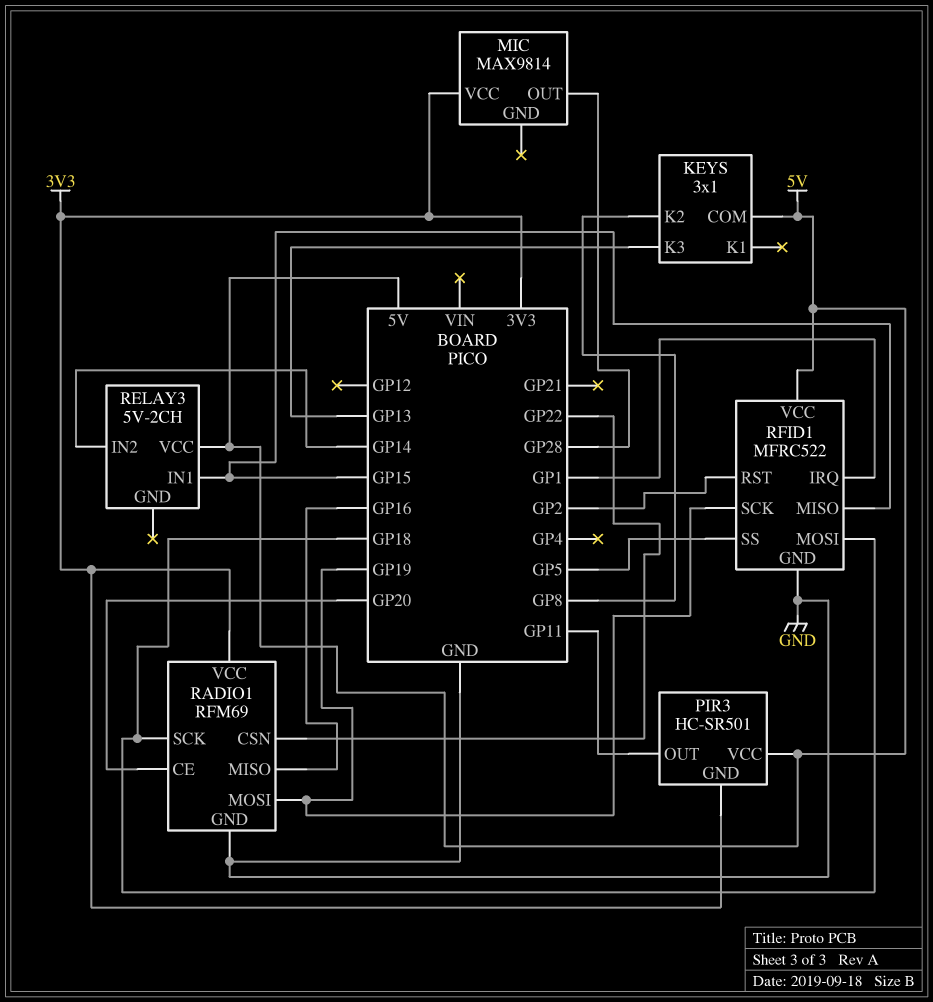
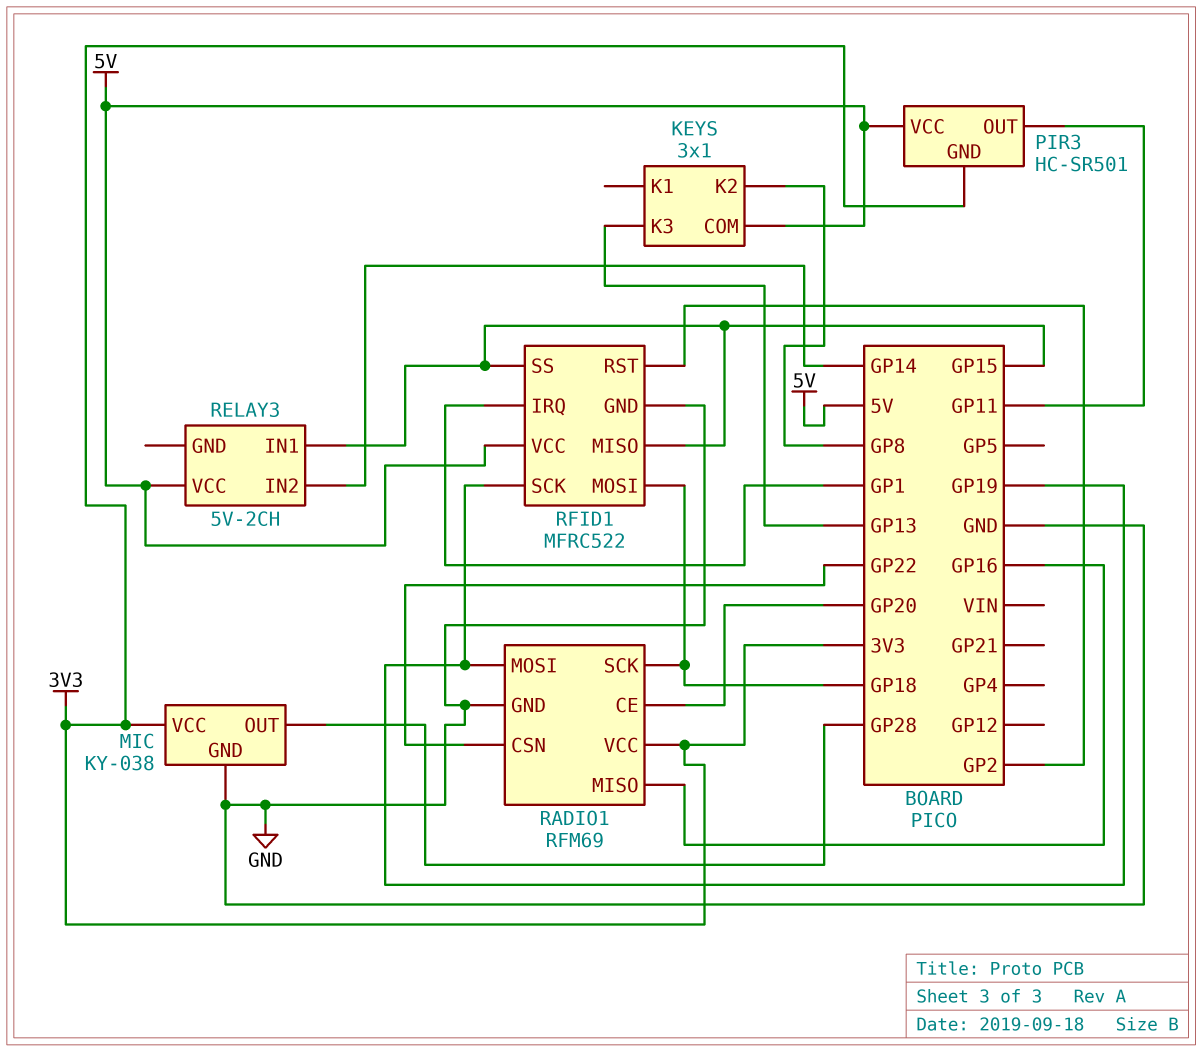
MIC: MAX9814 -> KY-038
MIC pin GND: none -> GND
RFID1 pin SS: GP5 -> GP15

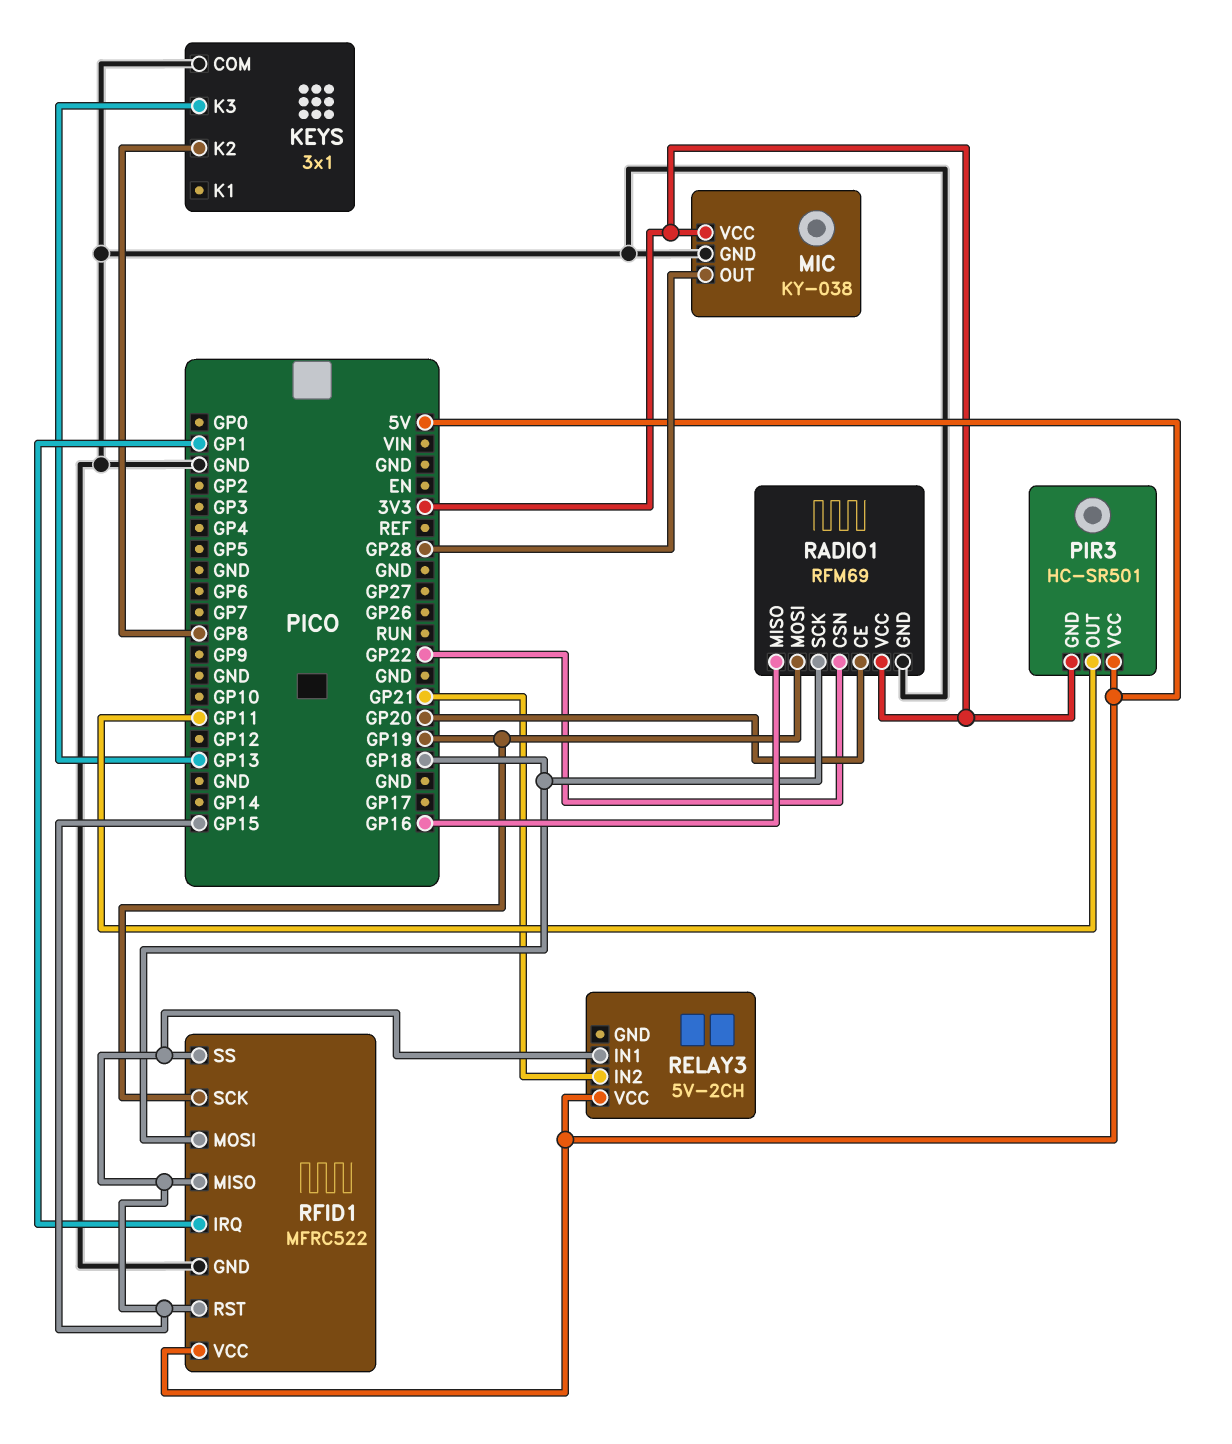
KEYS pin COM: 5V -> GND
RELAY3 pin IN2: GP14 -> GP21
RFID1 pin RST: GP2 -> GP15

